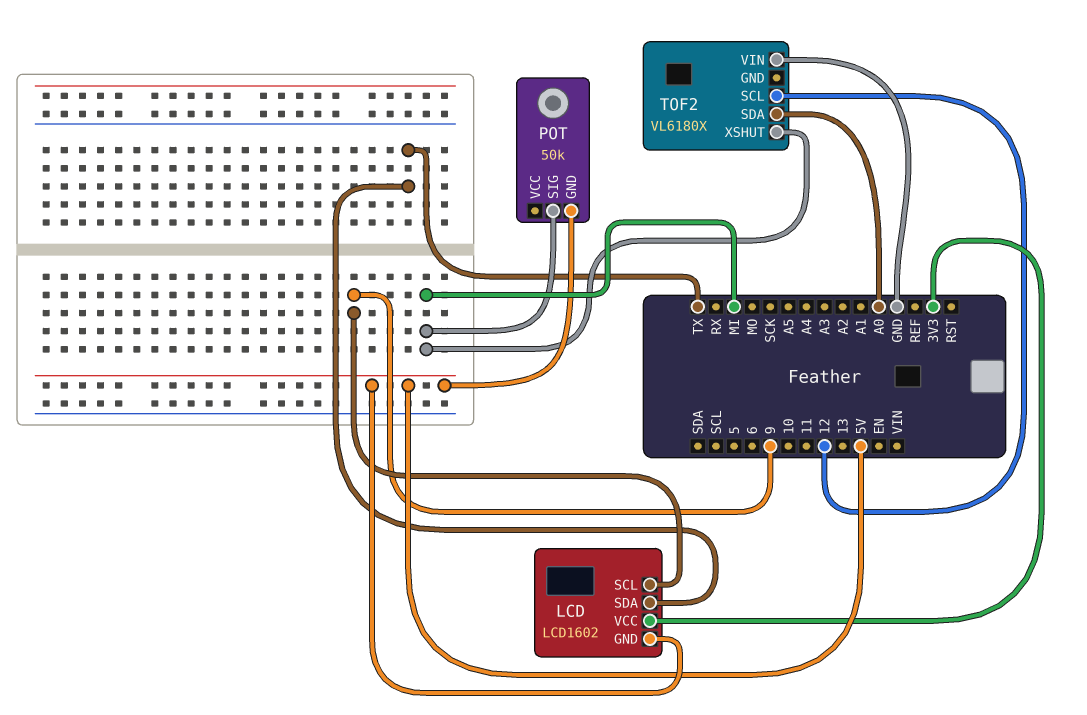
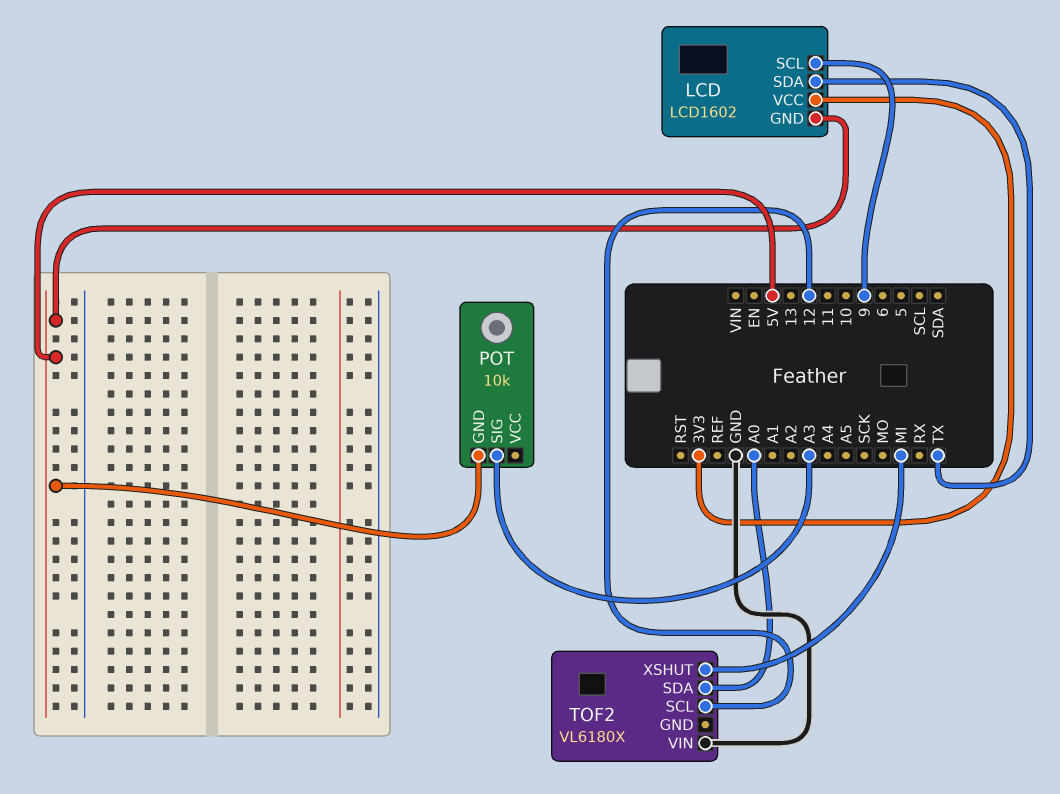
POT: 50k -> 10k
POT pin SIG: MI -> A3

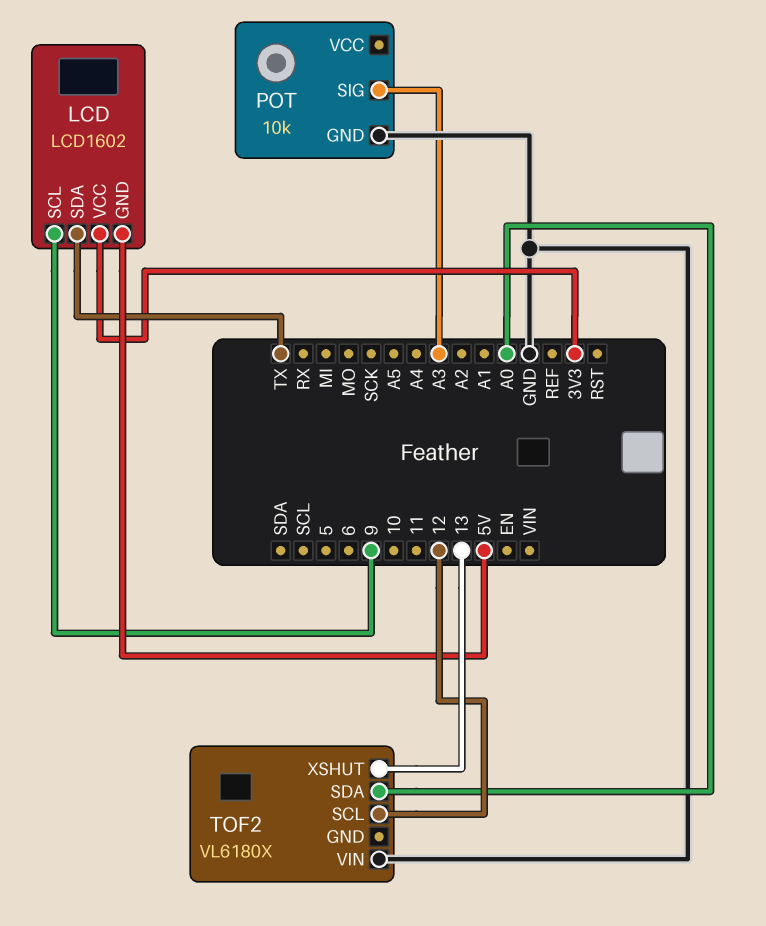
POT pin GND: 5V -> GND
TOF2 pin XSHUT: MI -> 13

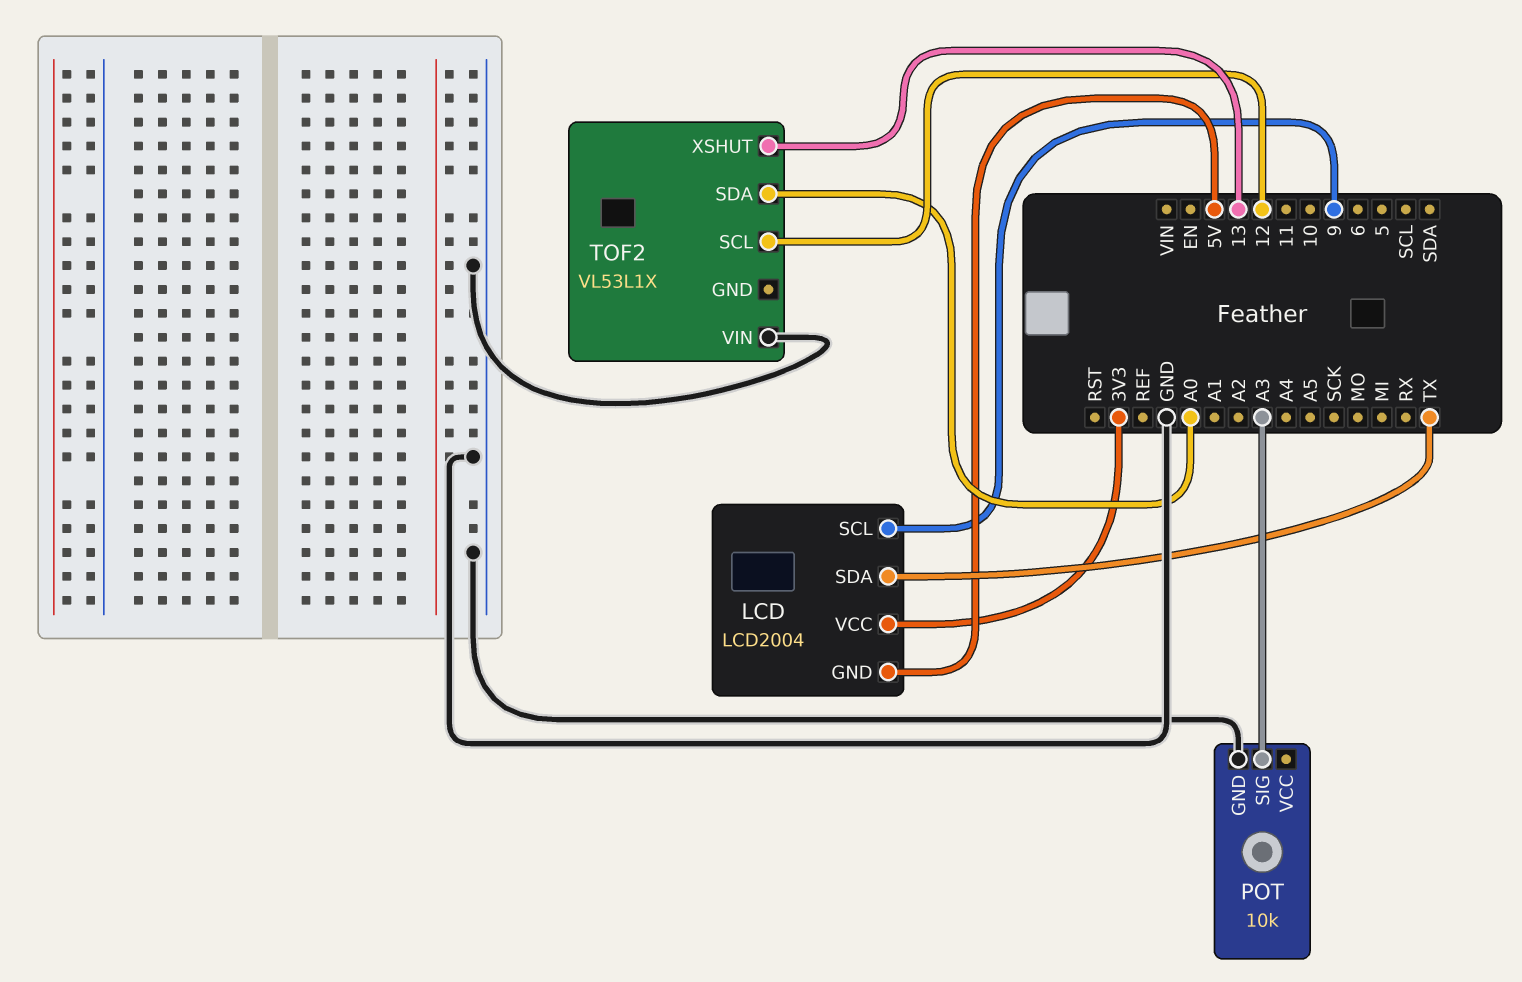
LCD: LCD1602 -> LCD2004
TOF2: VL6180X -> VL53L1X

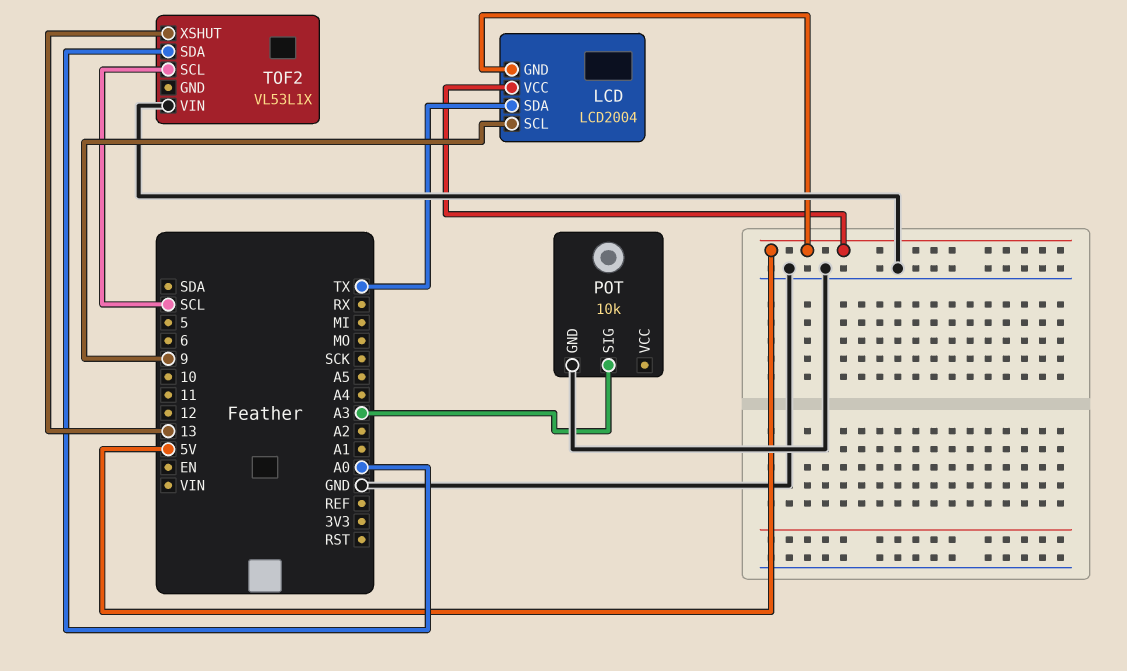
LCD pin VCC: 3V3 -> 5V
TOF2 pin SCL: 12 -> SCL

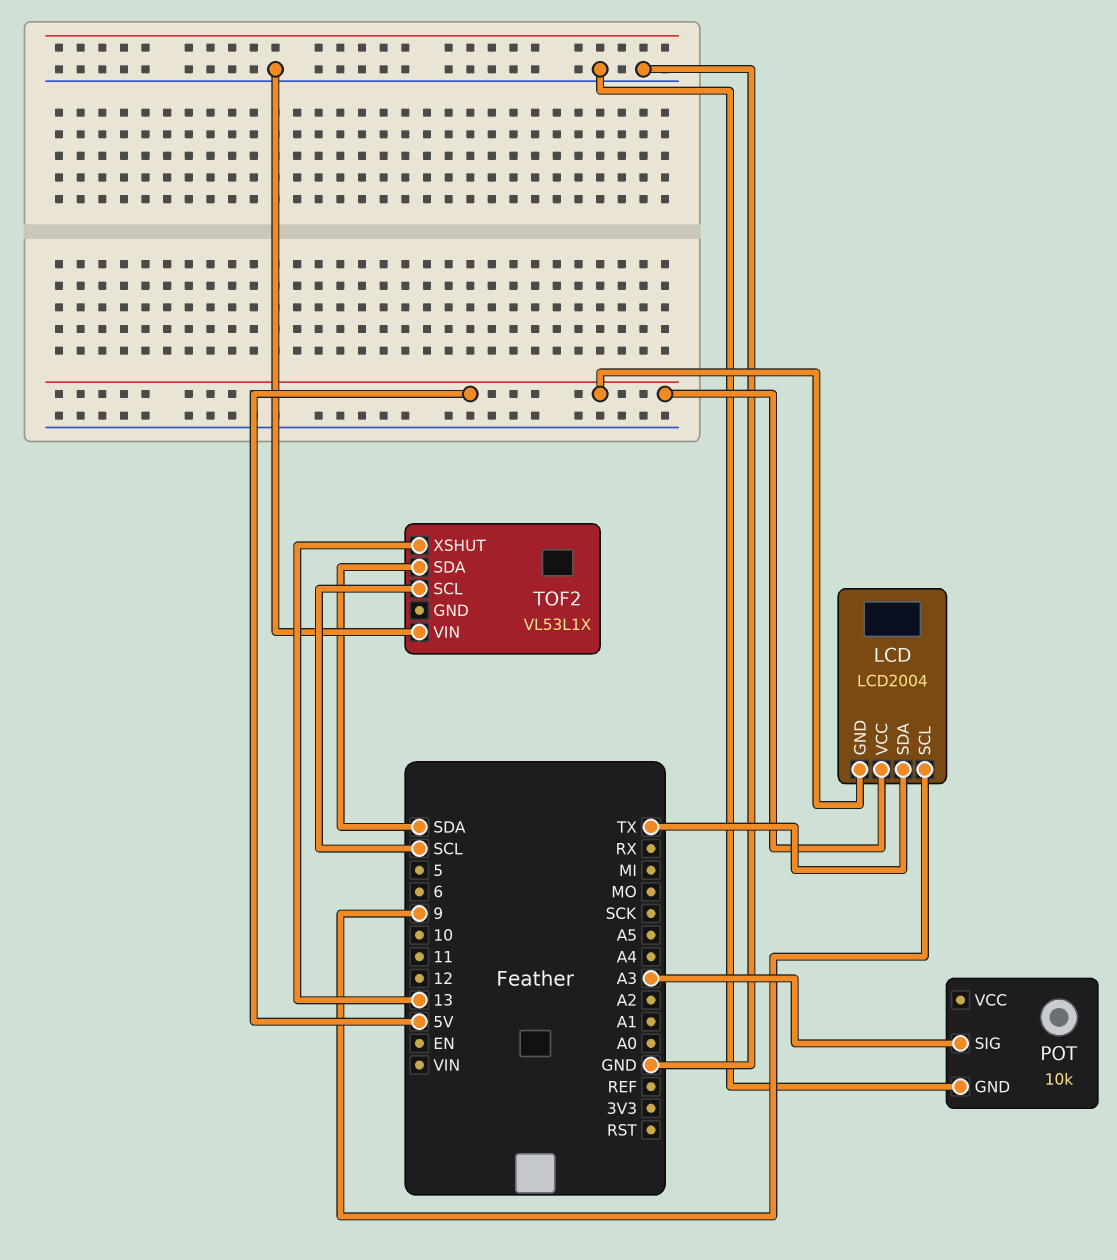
TOF2 pin SDA: A0 -> SDA

